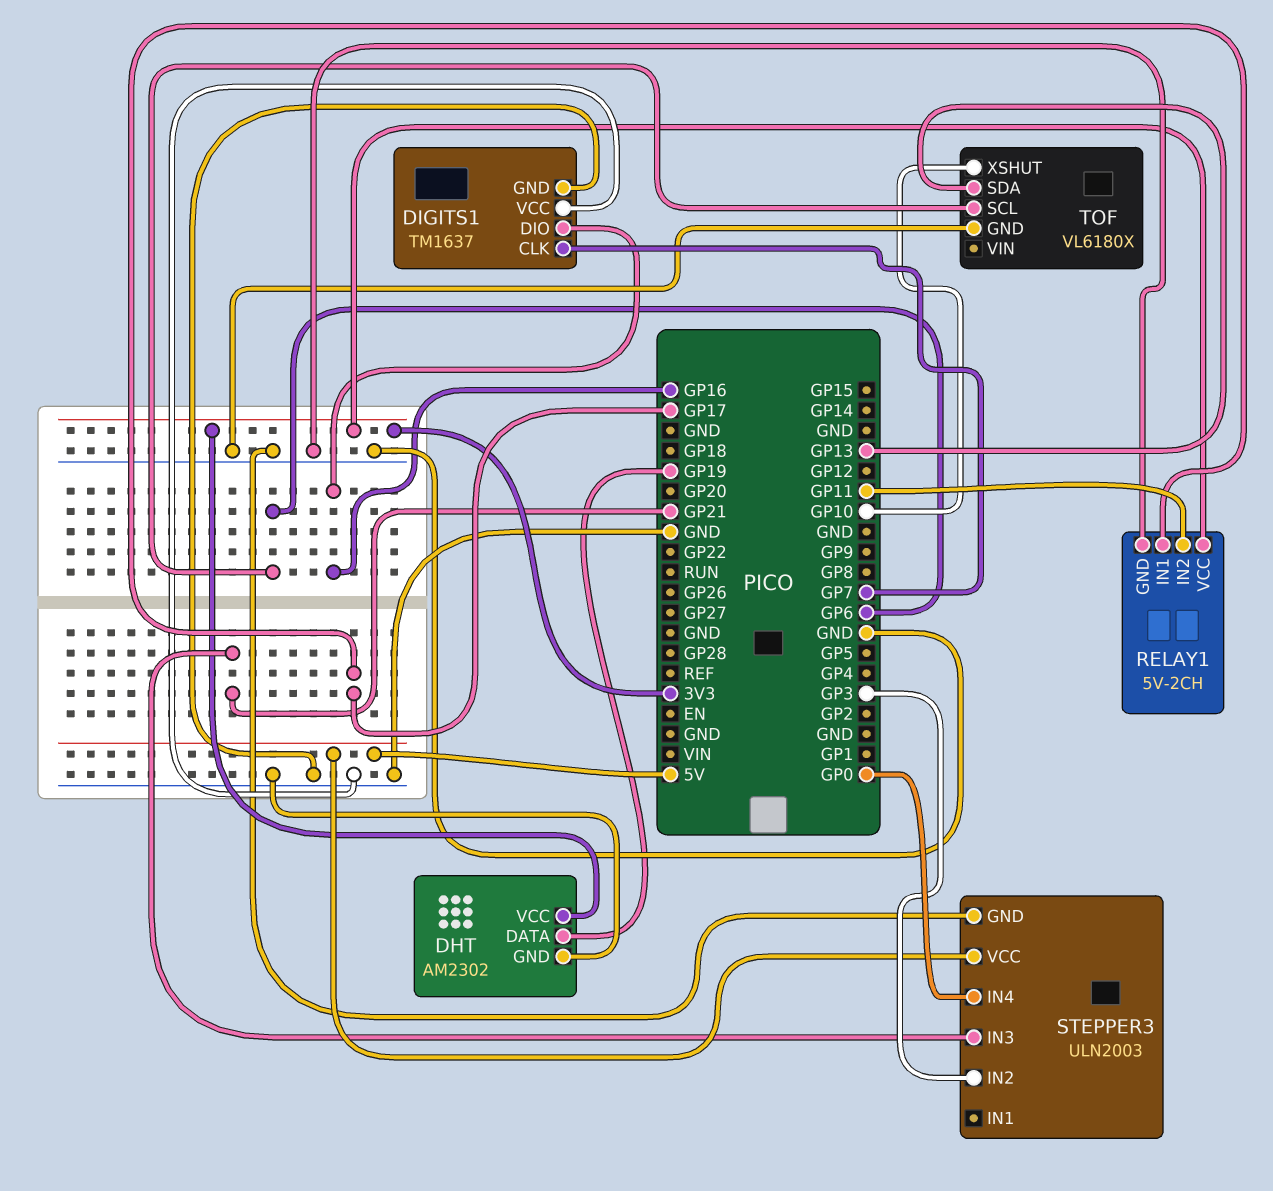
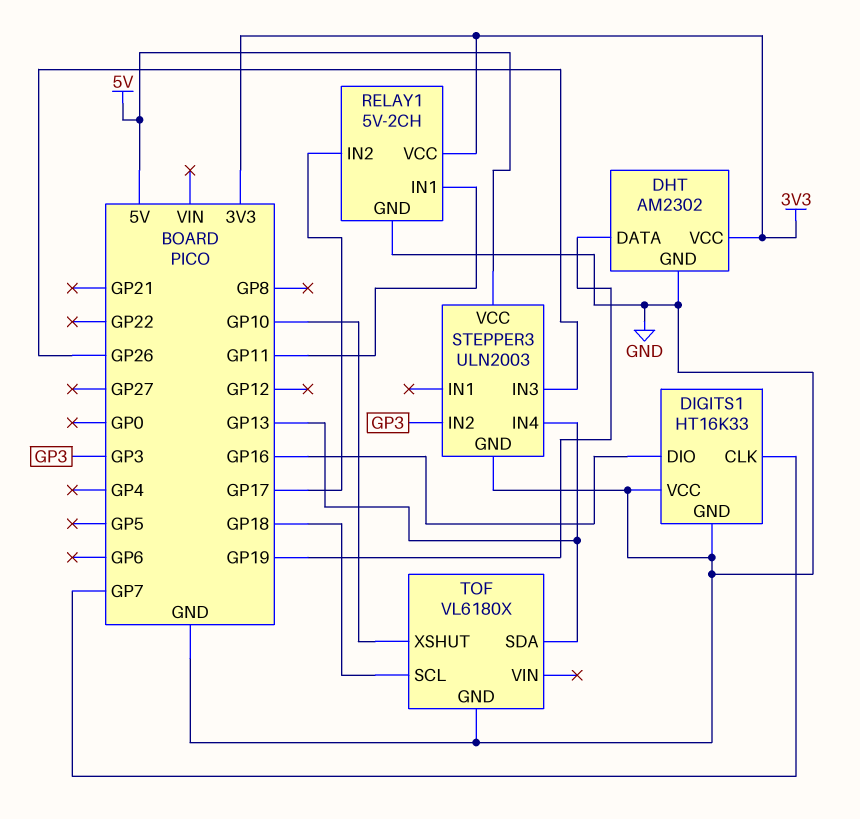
DIGITS1: TM1637 -> HT16K33
RELAY1 pin IN1: GP17 -> GP11
RELAY1 pin IN2: GP11 -> GP17
STEPPER3 pin IN3: GP21 -> GP26
STEPPER3 pin IN4: GP0 -> GP13
TOF pin SCL: GP6 -> GP18

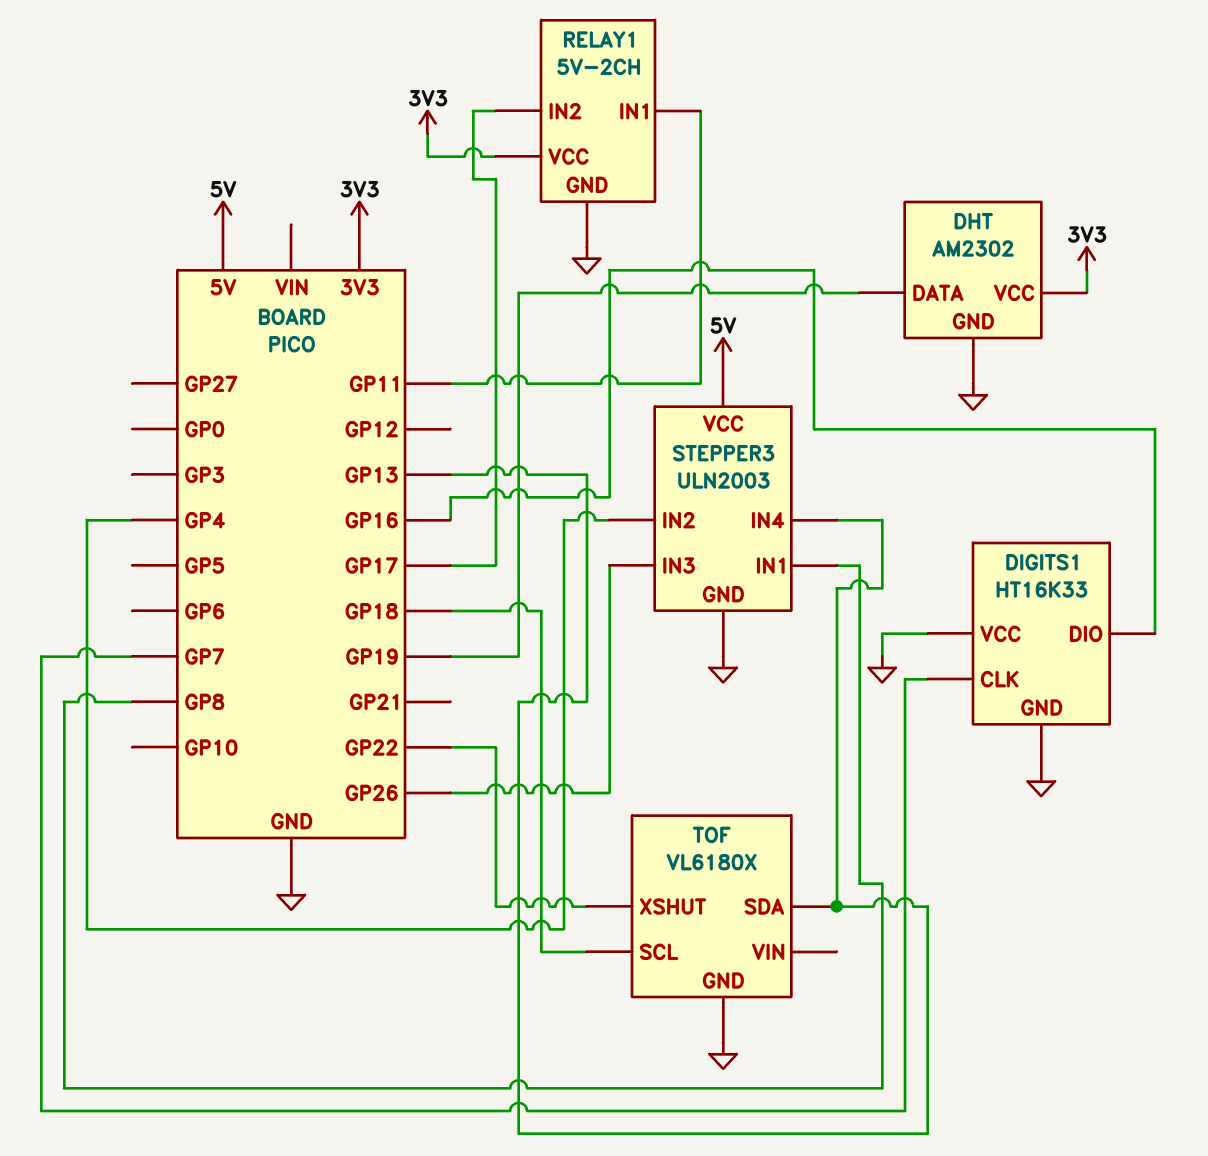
STEPPER3 pin IN1: none -> GP8
STEPPER3 pin IN2: GP3 -> GP4
TOF pin XSHUT: GP10 -> GP22

